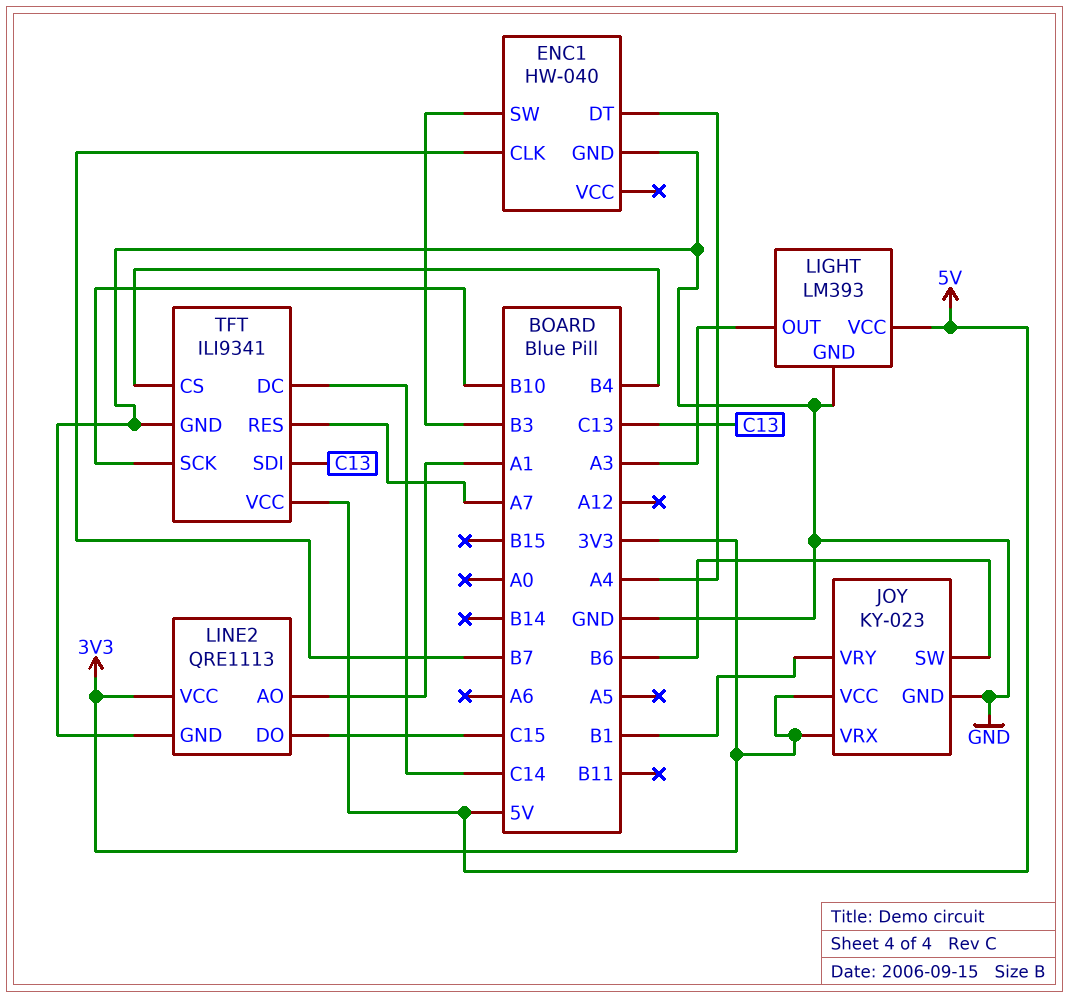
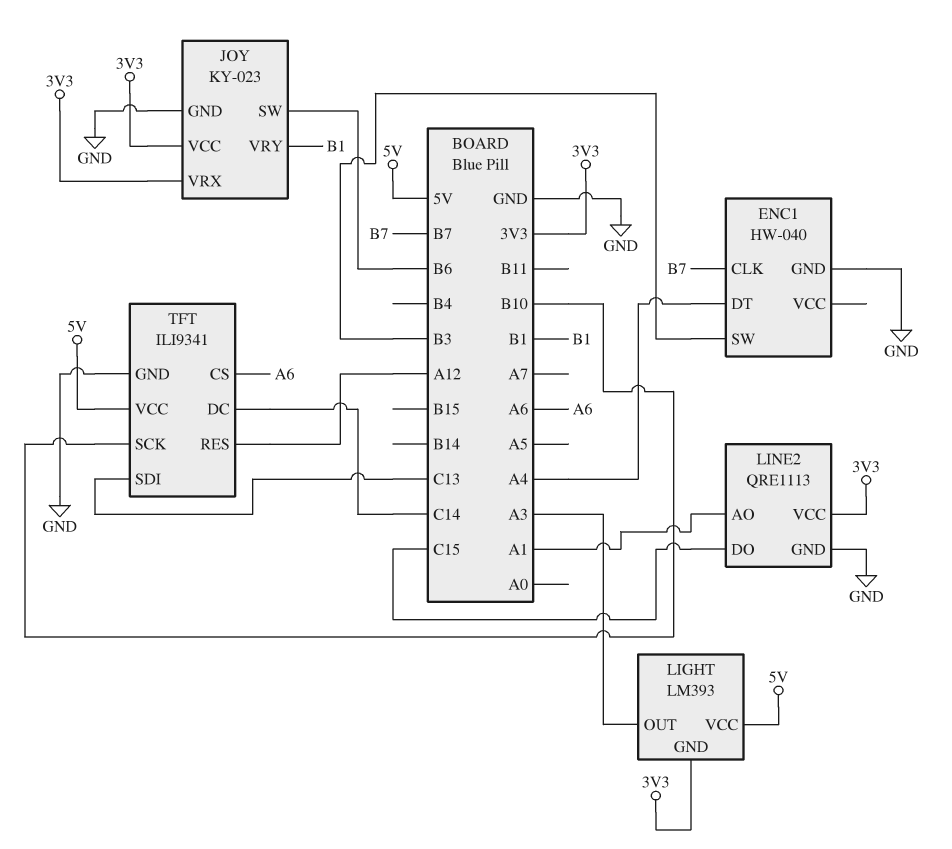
LIGHT pin GND: GND -> 3V3
TFT pin CS: B4 -> A6
TFT pin RES: A7 -> A12

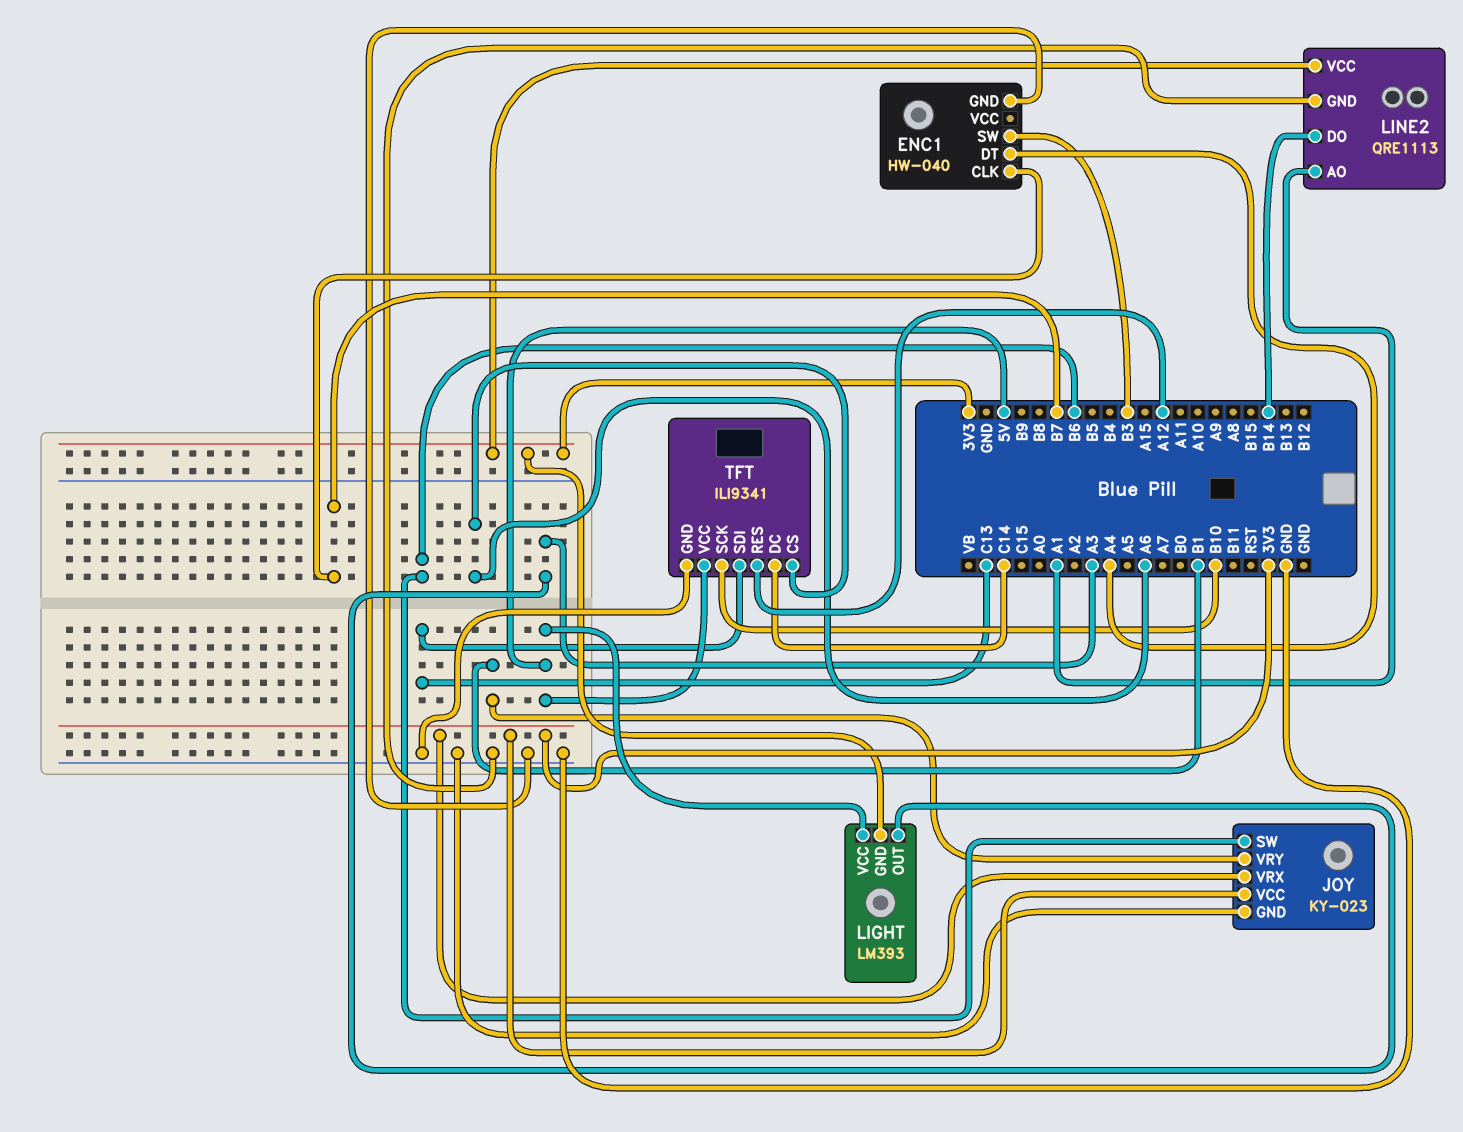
LINE2 pin DO: C15 -> B14

